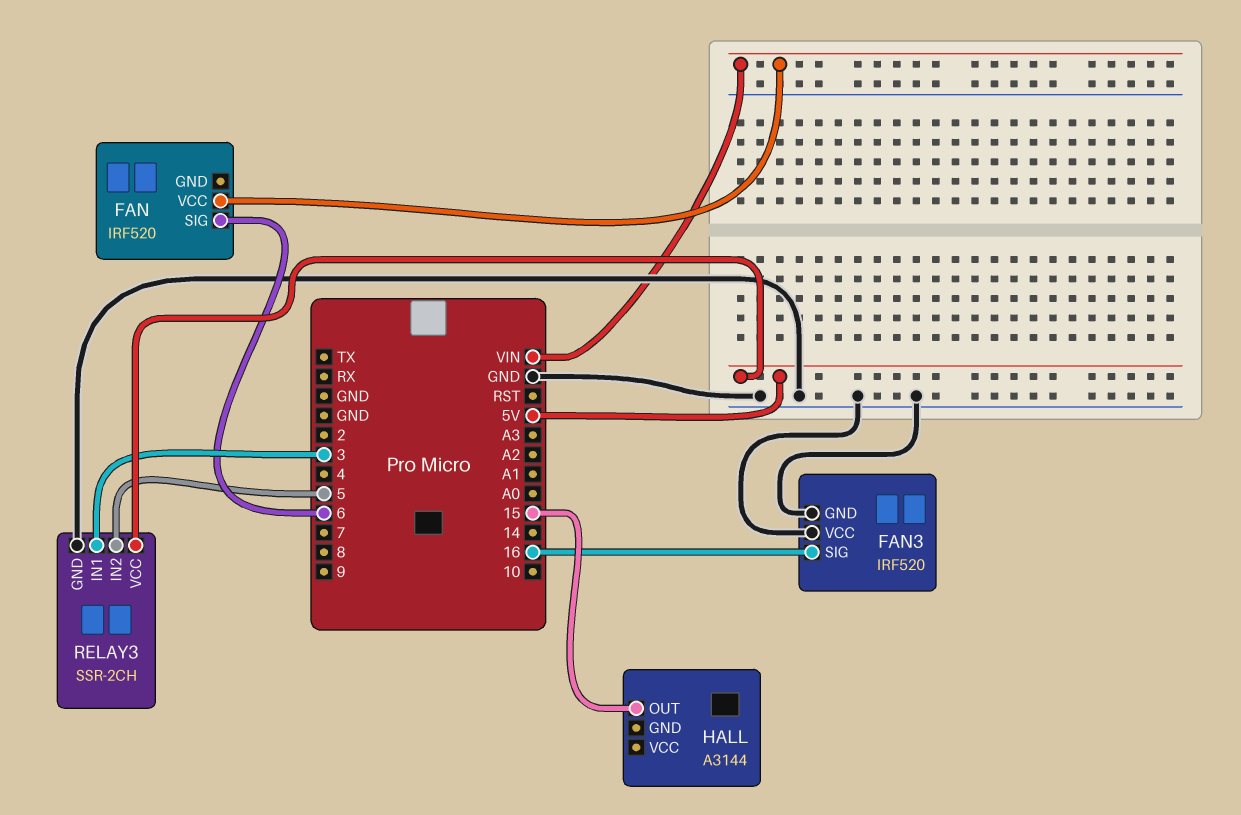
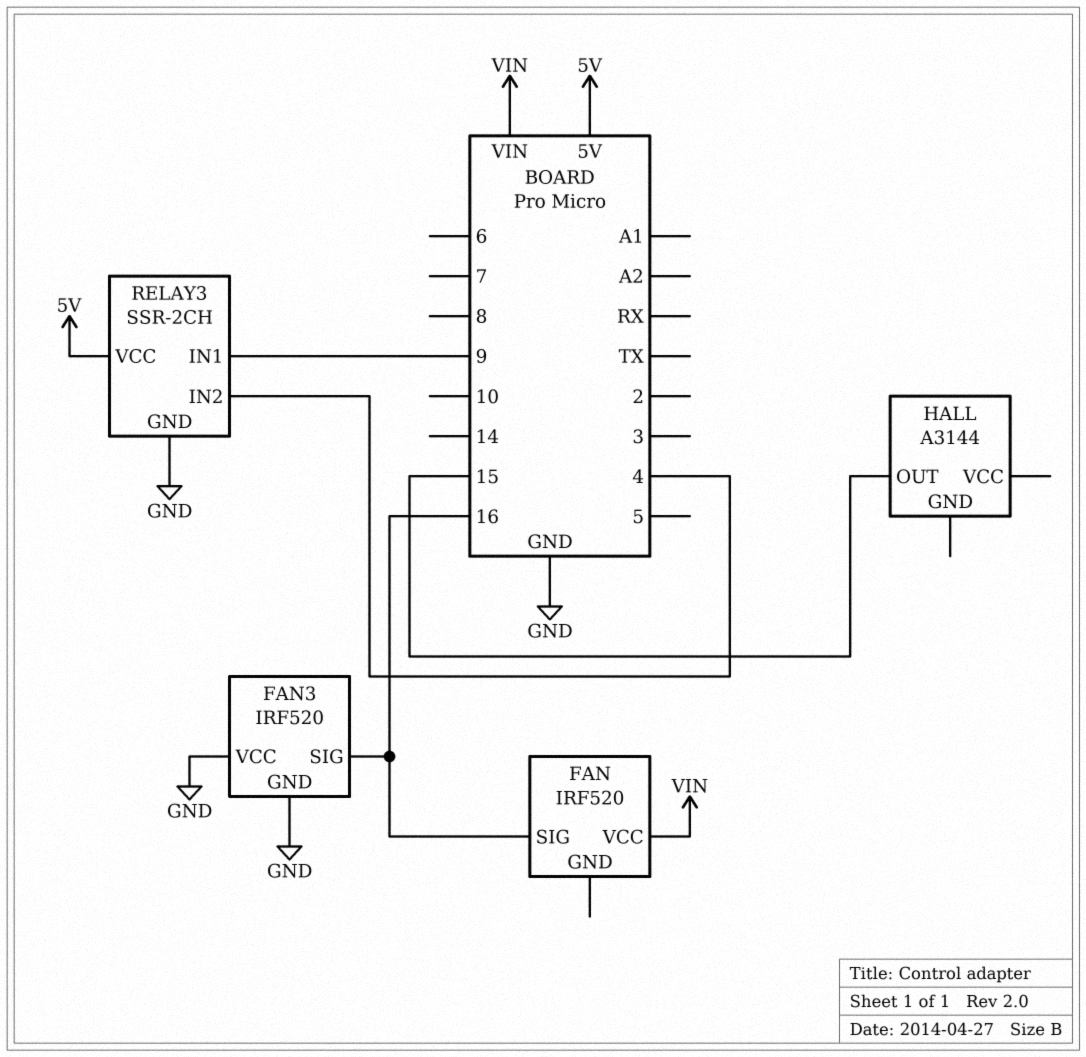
FAN pin SIG: 6 -> 16
RELAY3 pin IN1: 3 -> 9
RELAY3 pin IN2: 5 -> 4

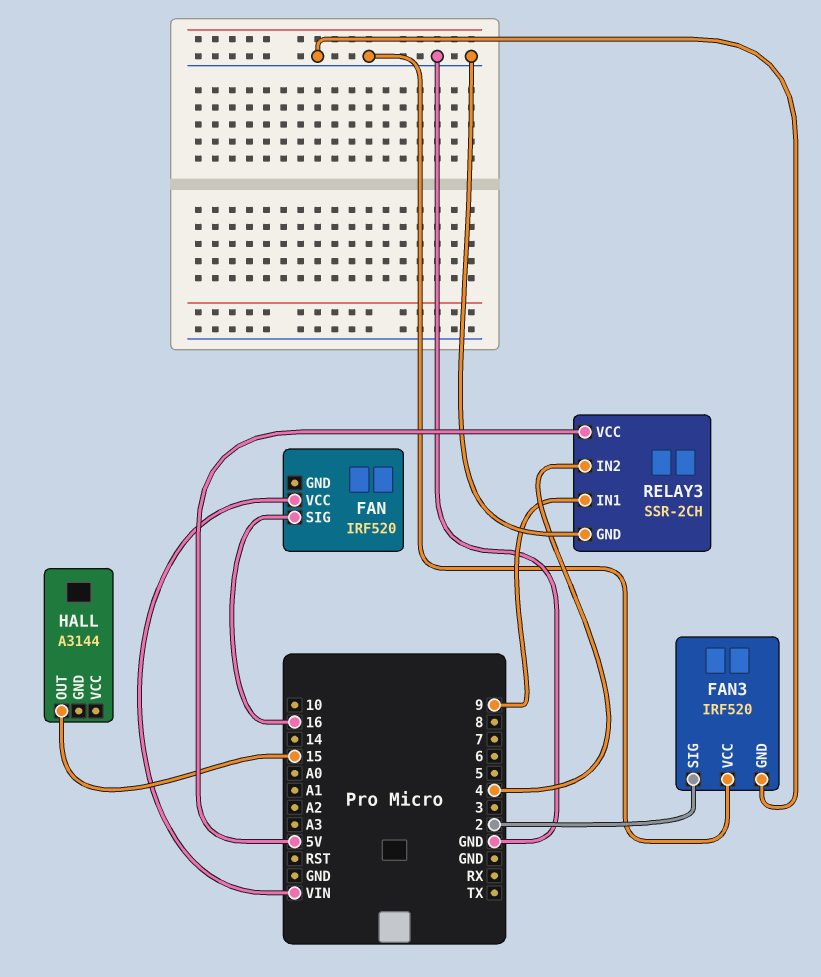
FAN3 pin SIG: 16 -> 2

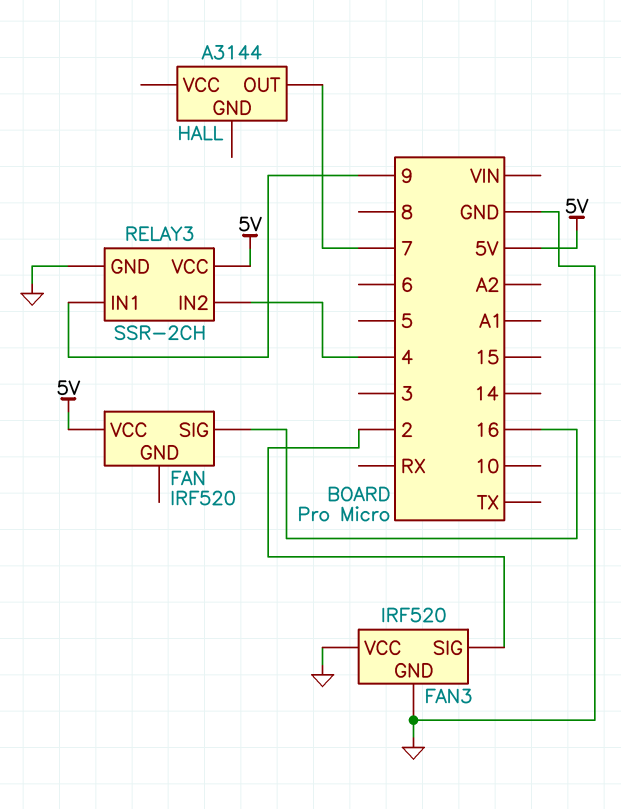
FAN pin VCC: VIN -> 5V
HALL pin OUT: 15 -> 7

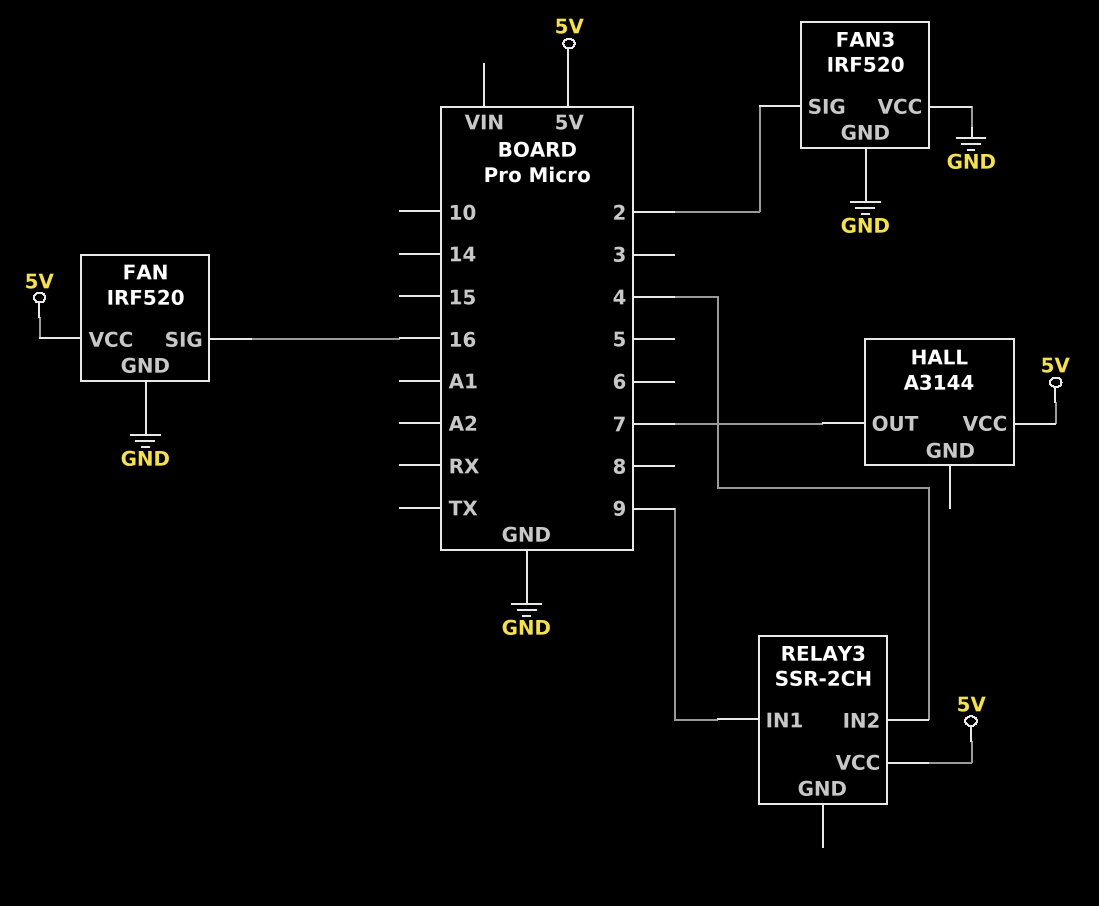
FAN pin GND: none -> GND
HALL pin VCC: none -> 5V
RELAY3 pin GND: GND -> none

